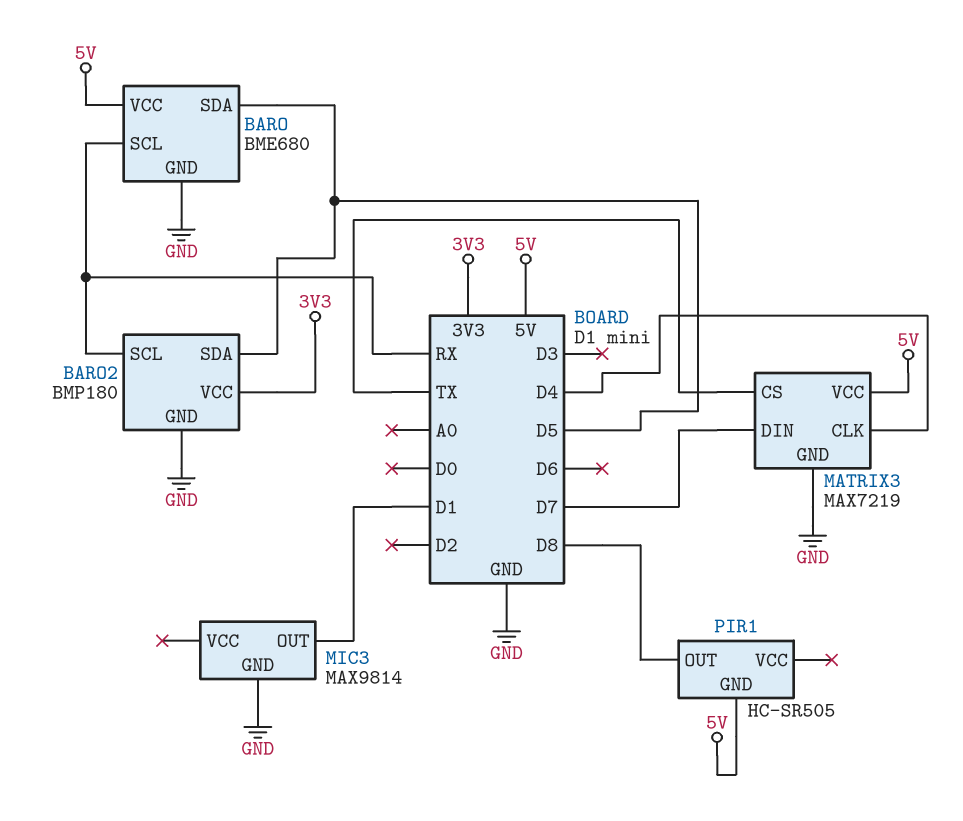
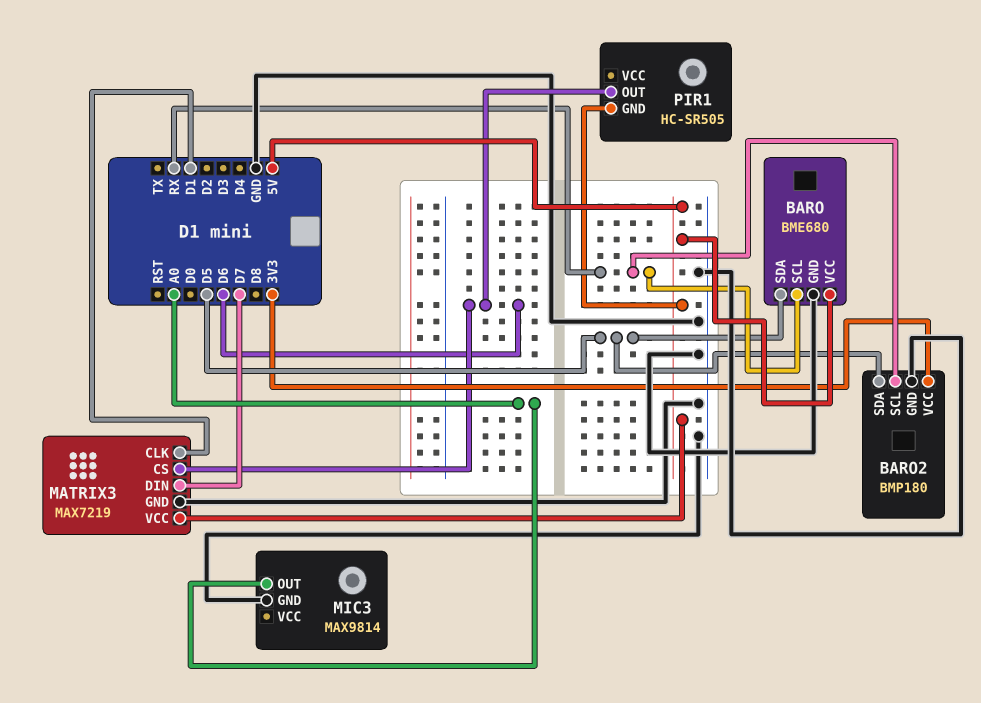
MATRIX3 pin CLK: D4 -> D1
MATRIX3 pin CS: TX -> D6
MIC3 pin OUT: D1 -> A0
PIR1 pin OUT: D8 -> D6

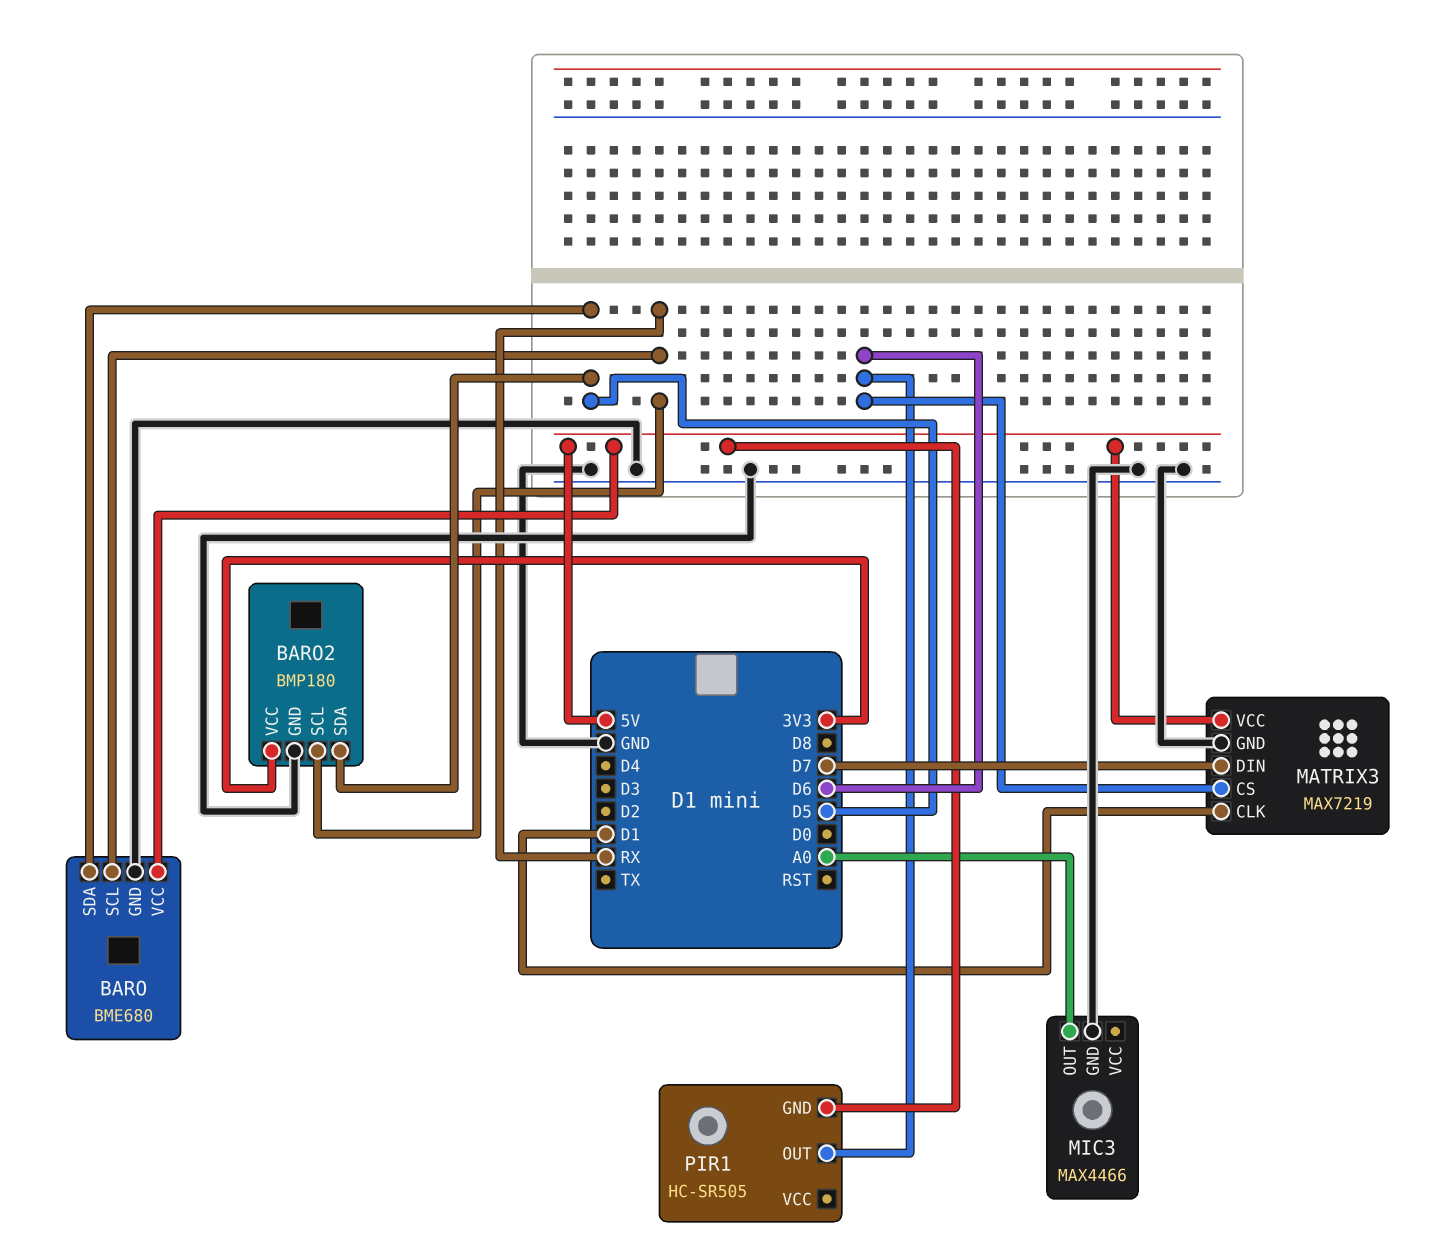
MIC3: MAX9814 -> MAX4466

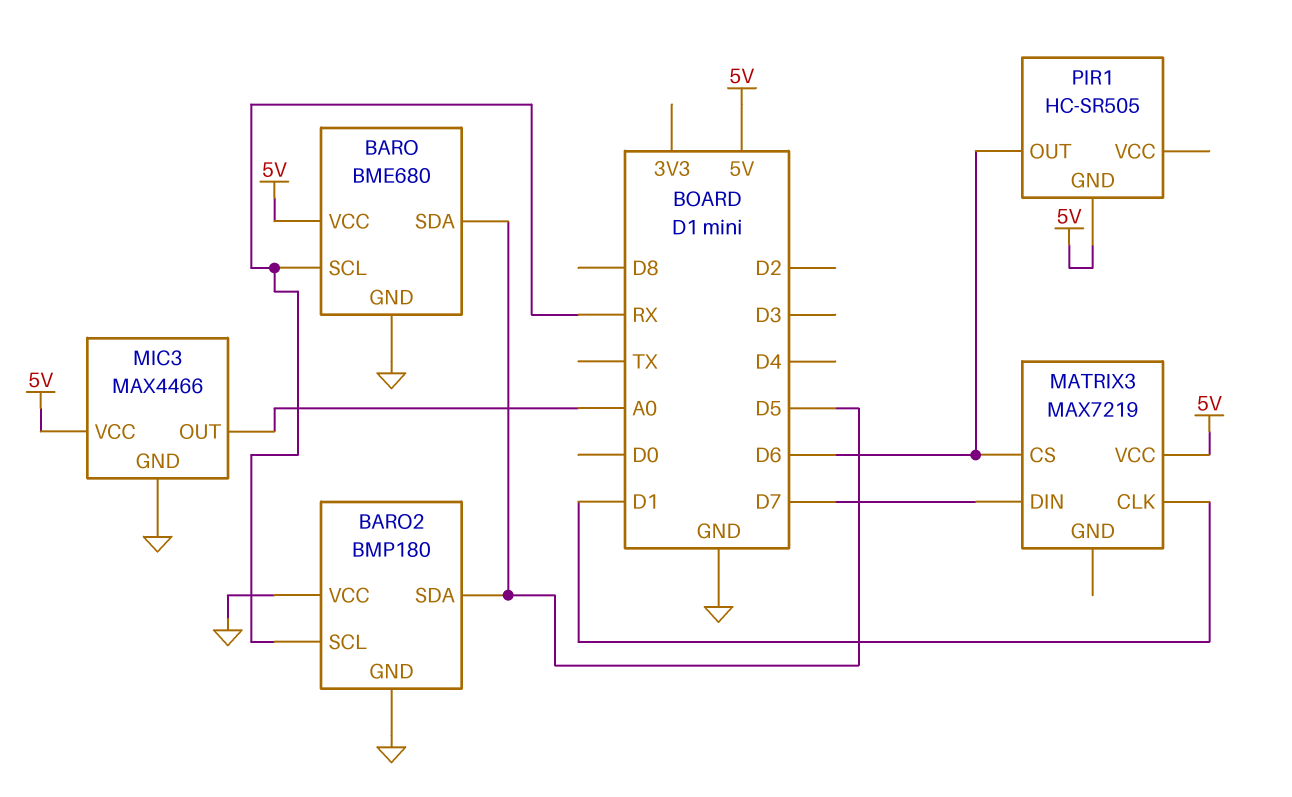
BARO2 pin VCC: 3V3 -> GND
MATRIX3 pin GND: GND -> none
MIC3 pin VCC: none -> 5V

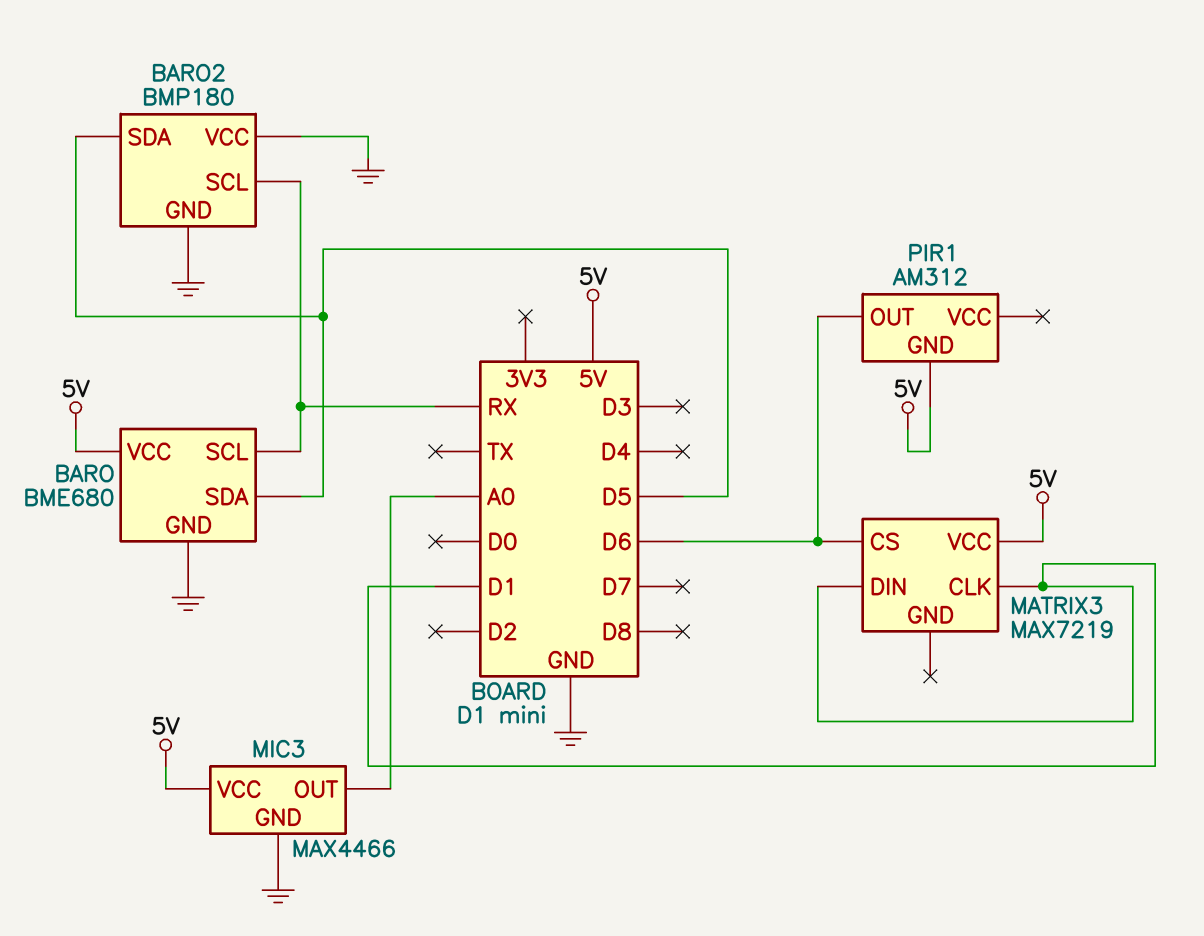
MATRIX3 pin DIN: D7 -> D1
PIR1: HC-SR505 -> AM312

